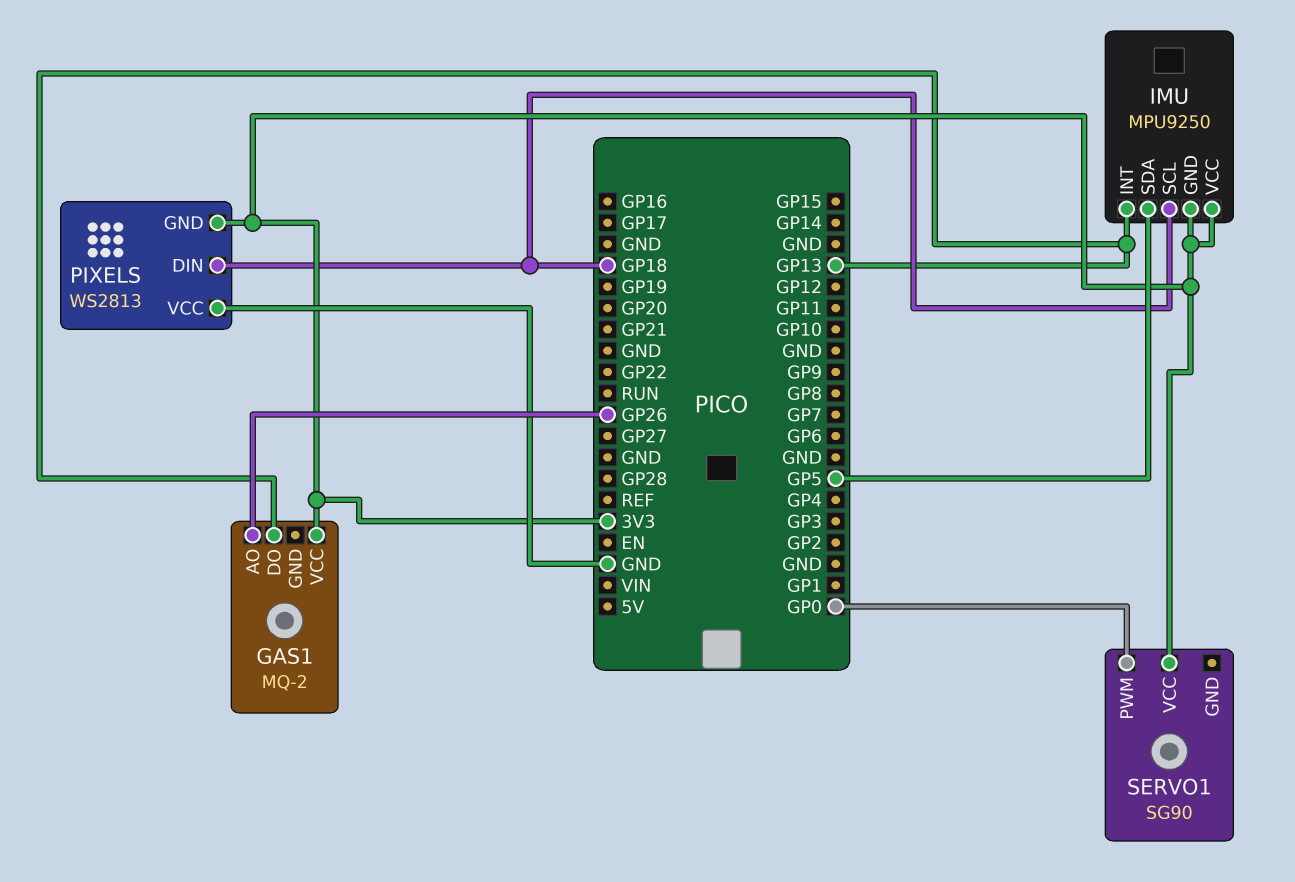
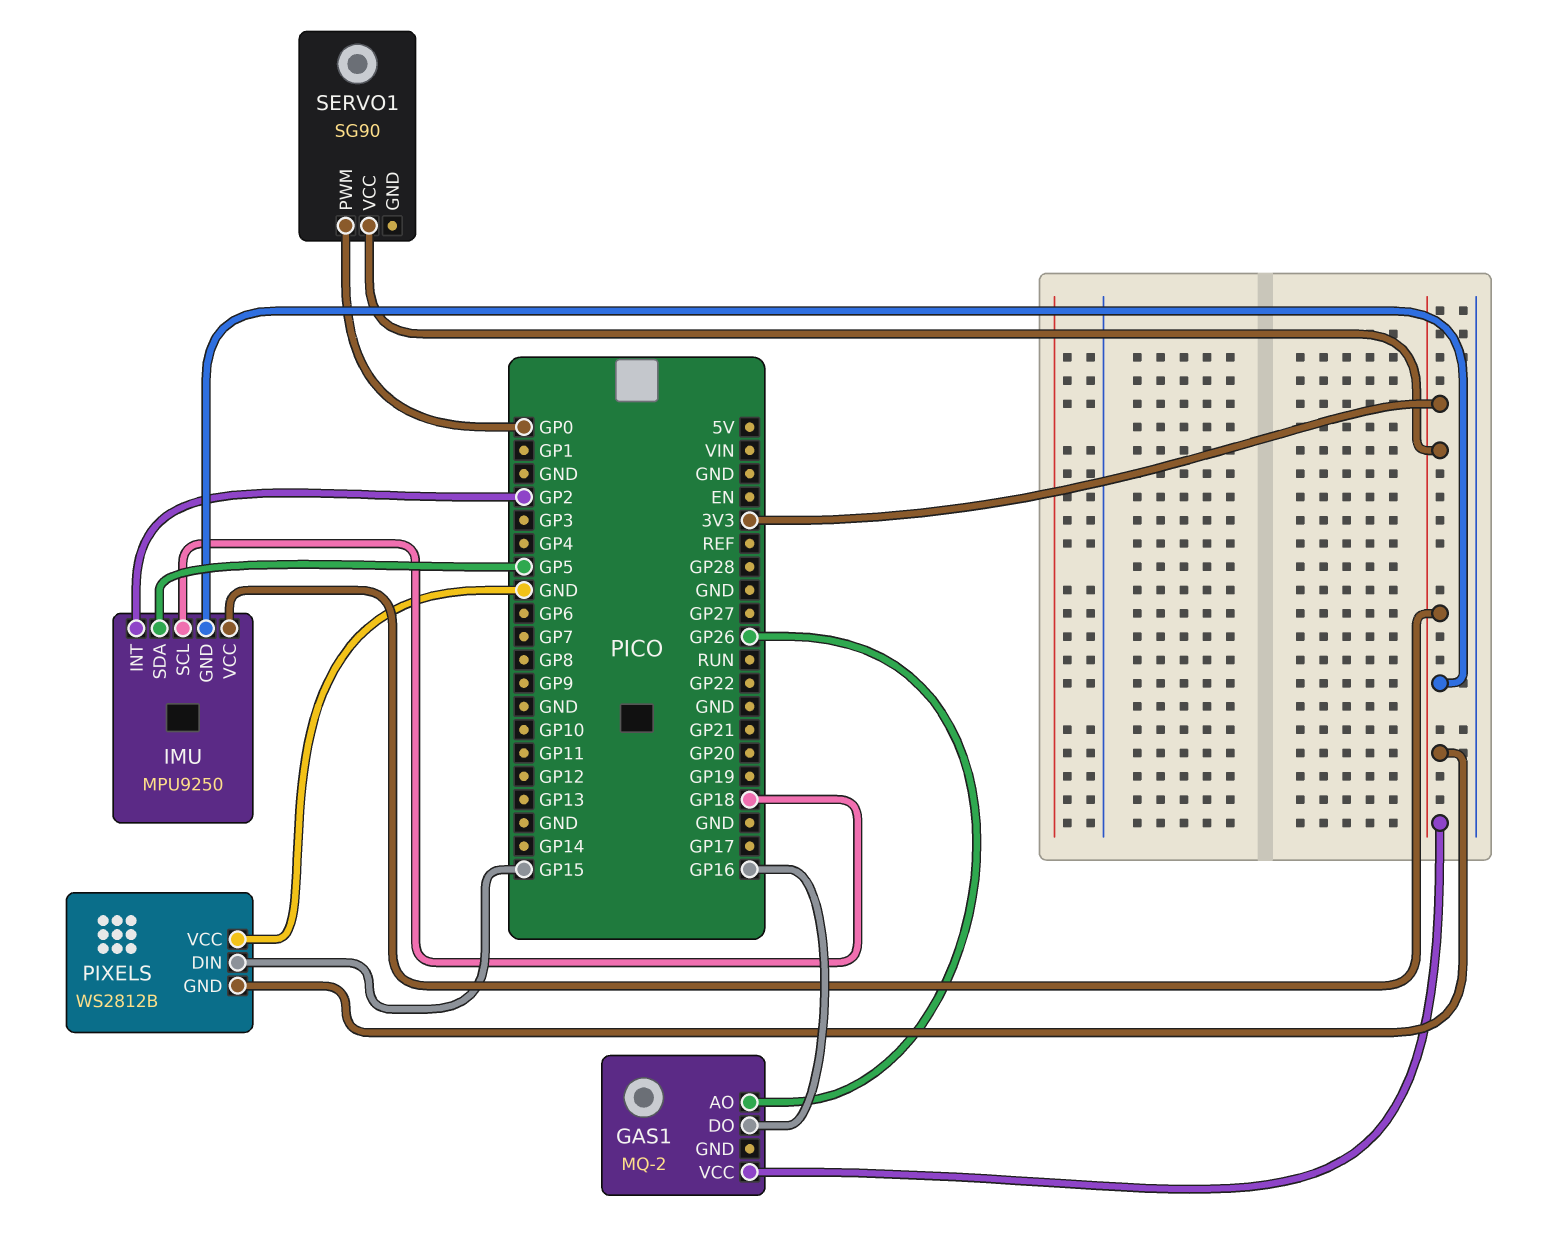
GAS1 pin DO: GP13 -> GP16
IMU pin INT: GP13 -> GP2
PIXELS: WS2813 -> WS2812B
PIXELS pin DIN: GP18 -> GP15

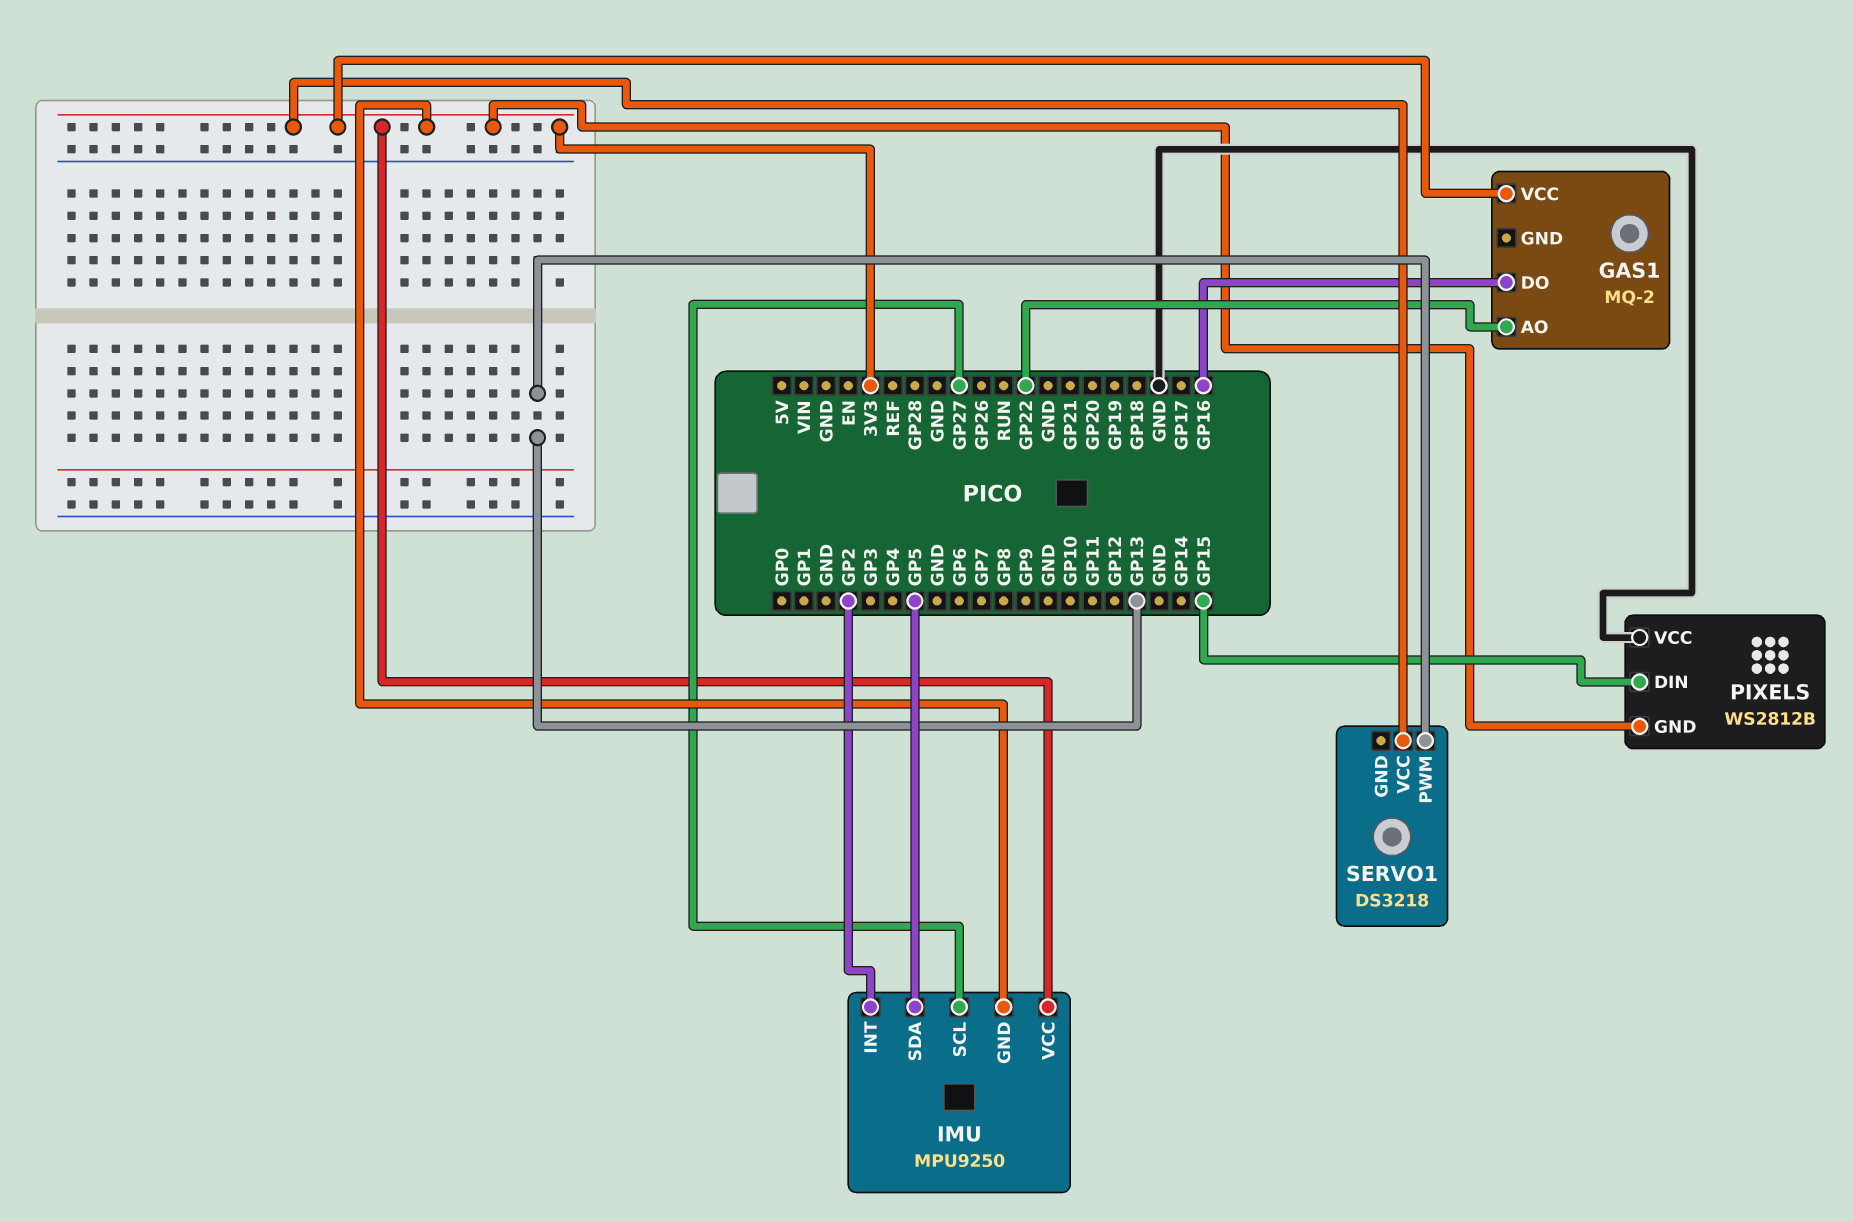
GAS1 pin AO: GP26 -> GP22
IMU pin SCL: GP18 -> GP27
SERVO1: SG90 -> DS3218
SERVO1 pin PWM: GP0 -> GP13

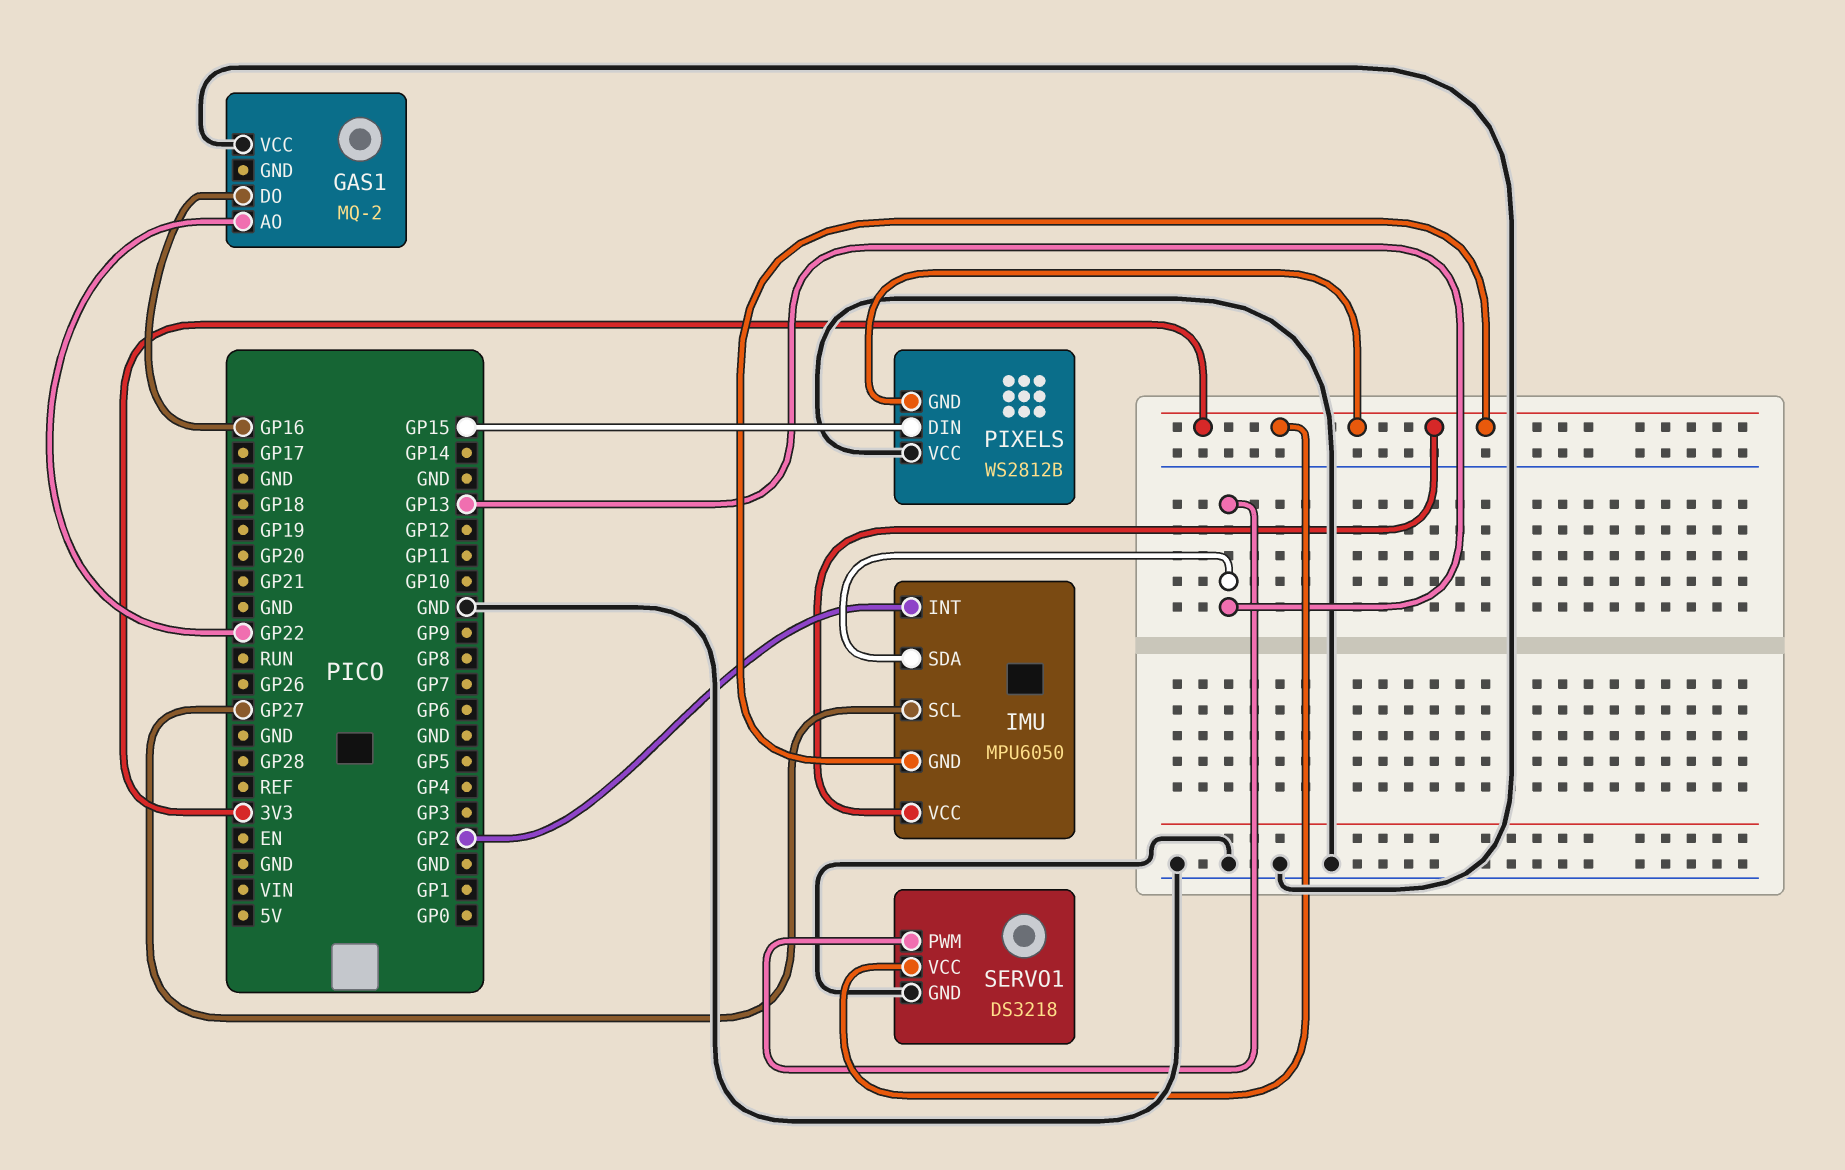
GAS1 pin VCC: 3V3 -> GND
IMU: MPU9250 -> MPU6050
IMU pin SDA: GP5 -> GP13
SERVO1 pin GND: none -> GND

